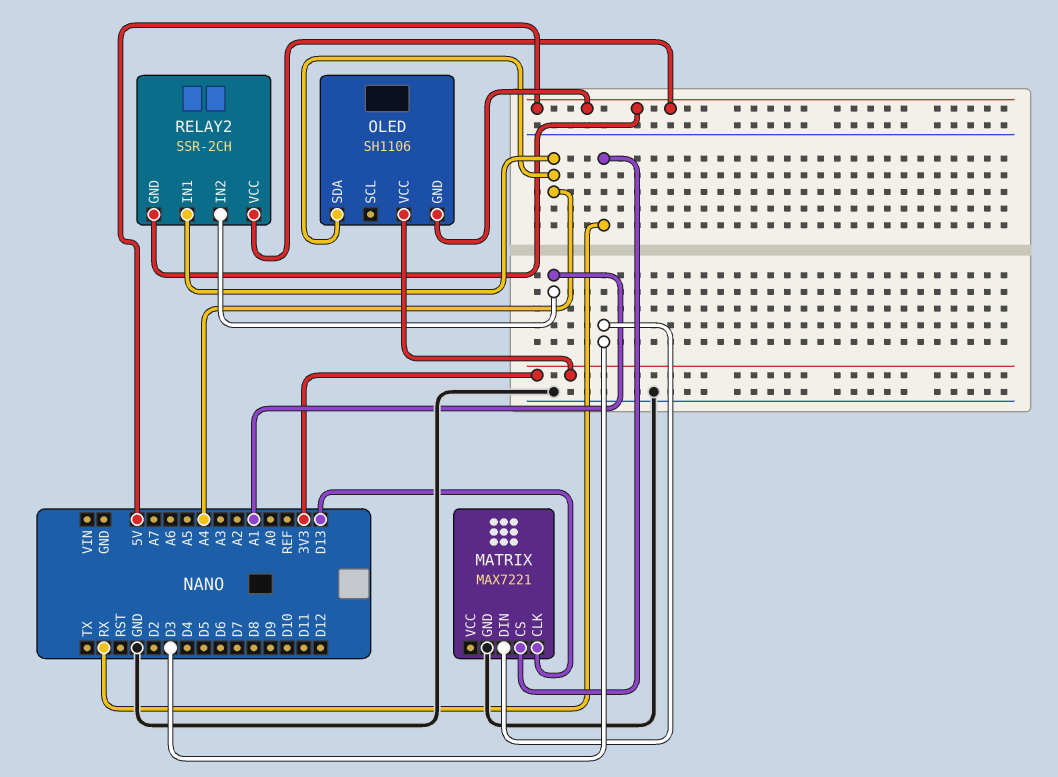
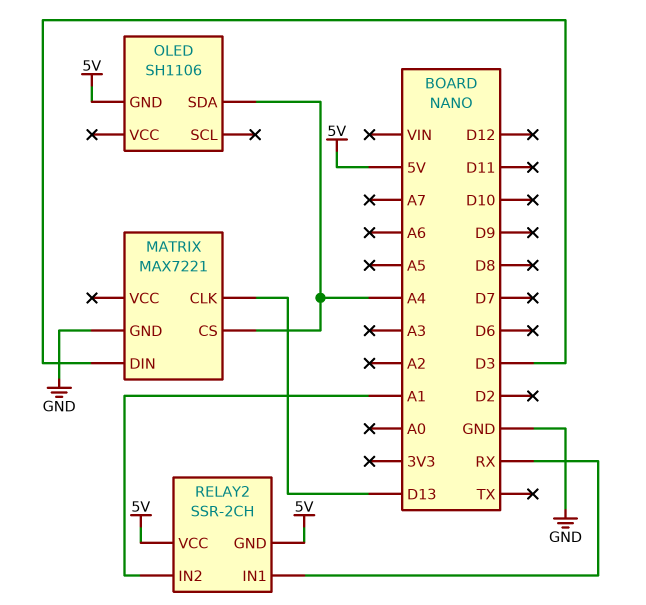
MATRIX pin CS: RX -> A4
OLED pin VCC: 3V3 -> none
RELAY2 pin IN1: A4 -> RX

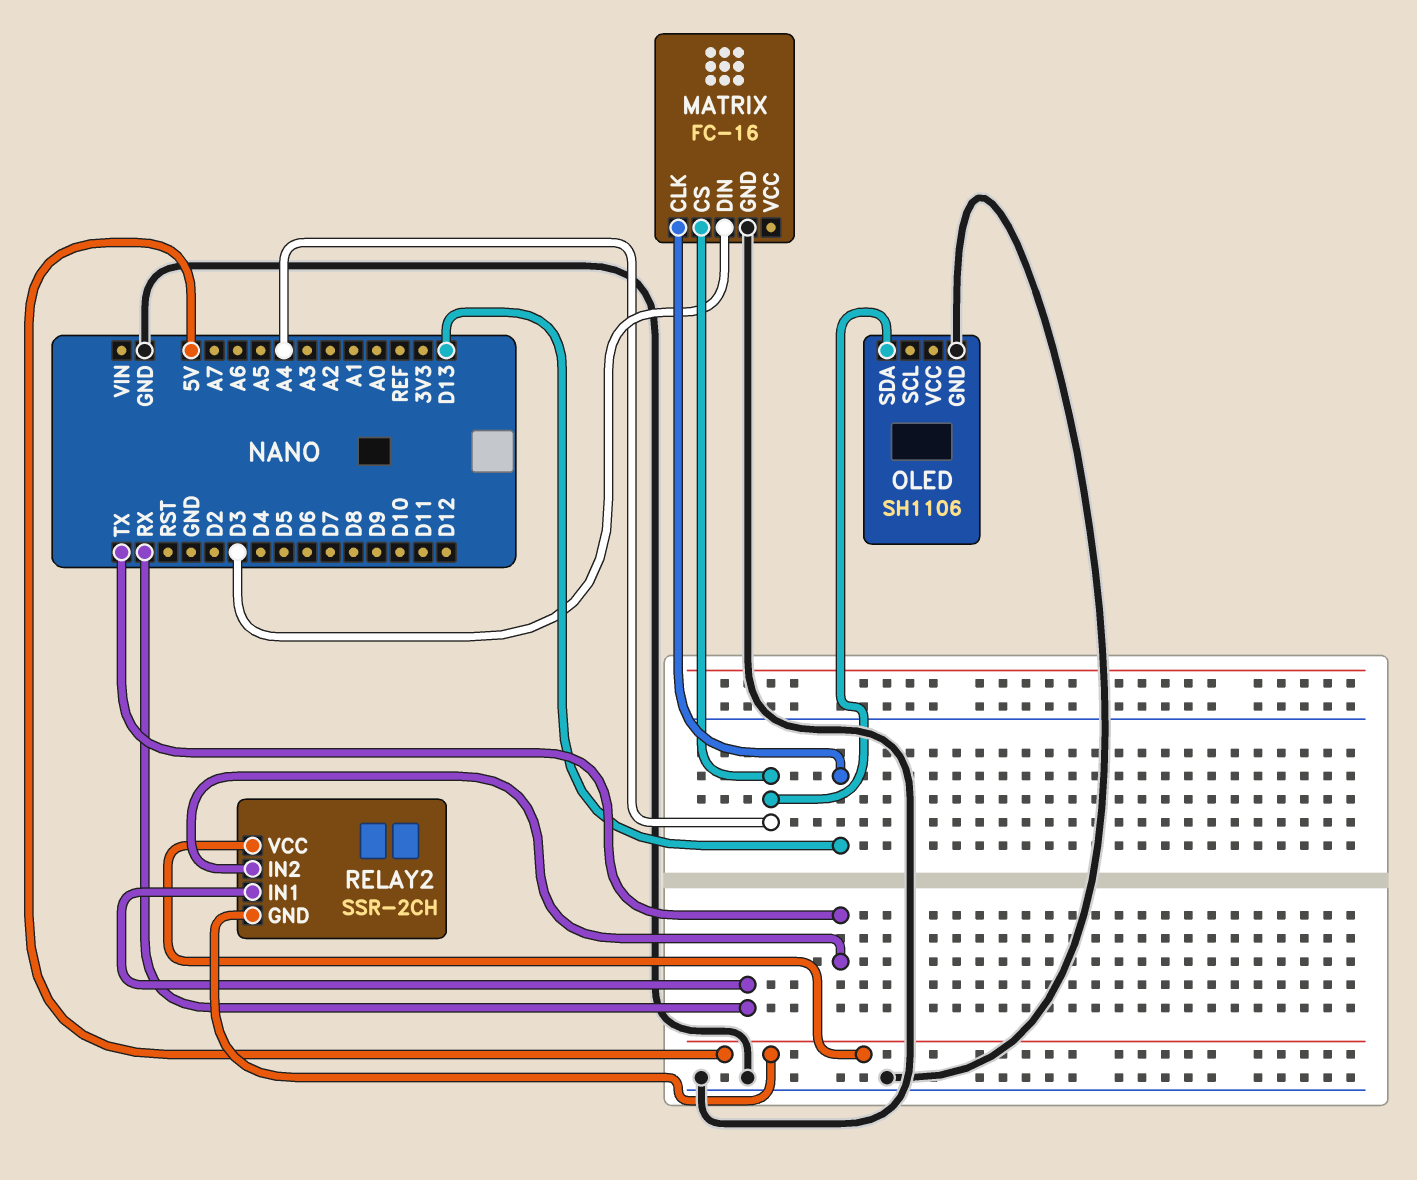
MATRIX: MAX7221 -> FC-16
OLED pin GND: 5V -> GND
RELAY2 pin IN2: A1 -> TX

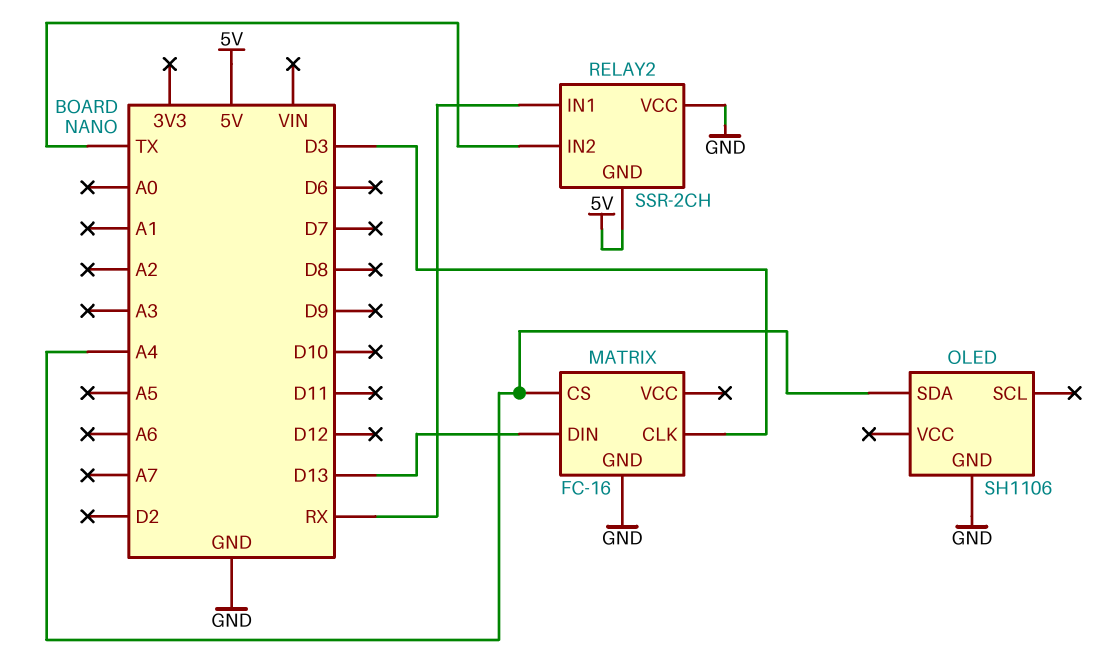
MATRIX pin CLK: D13 -> D3
MATRIX pin DIN: D3 -> D13
RELAY2 pin VCC: 5V -> GND

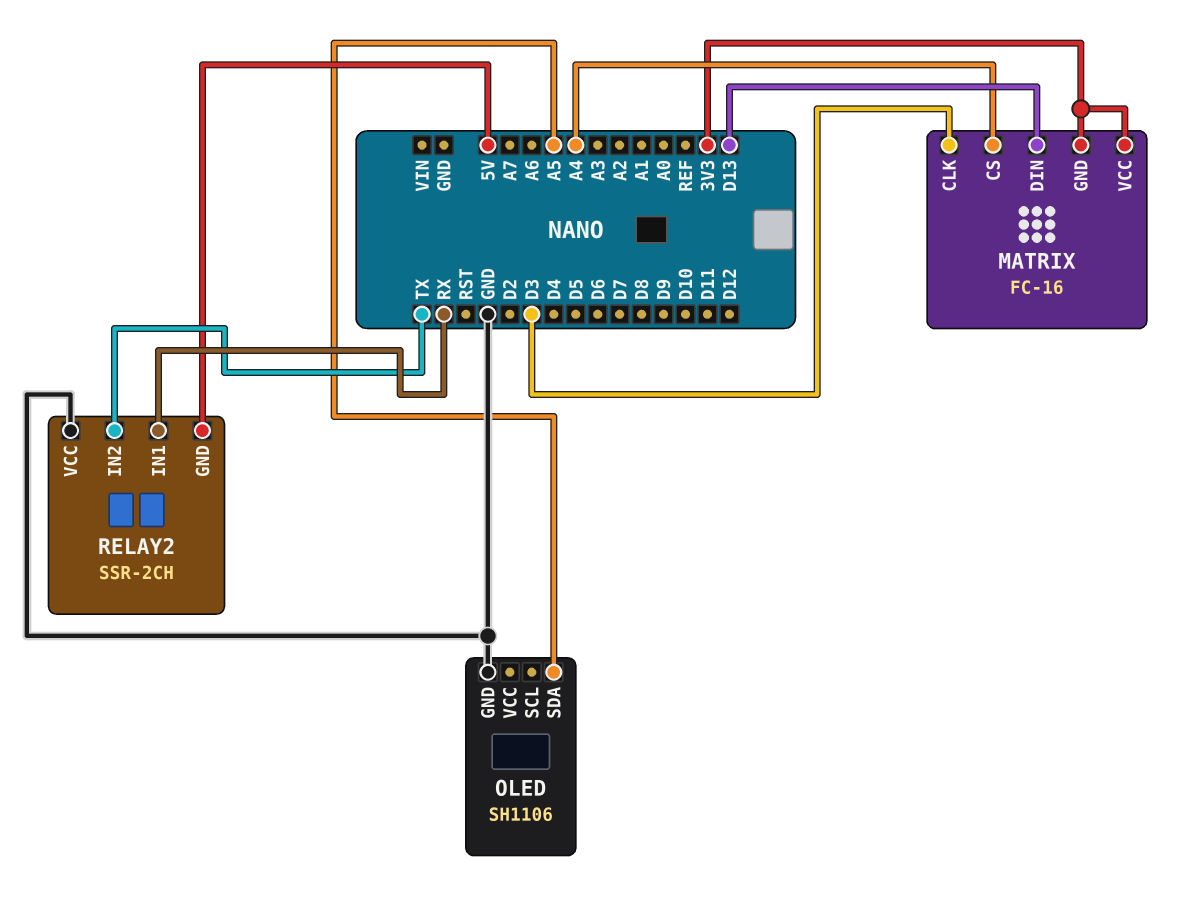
MATRIX pin GND: GND -> 3V3
MATRIX pin VCC: none -> 3V3
OLED pin SDA: A4 -> A5

